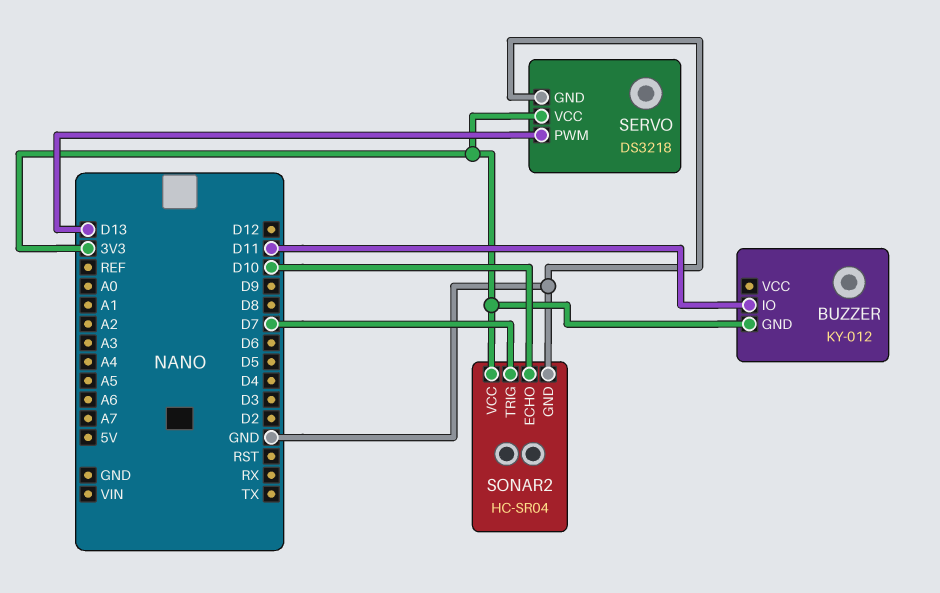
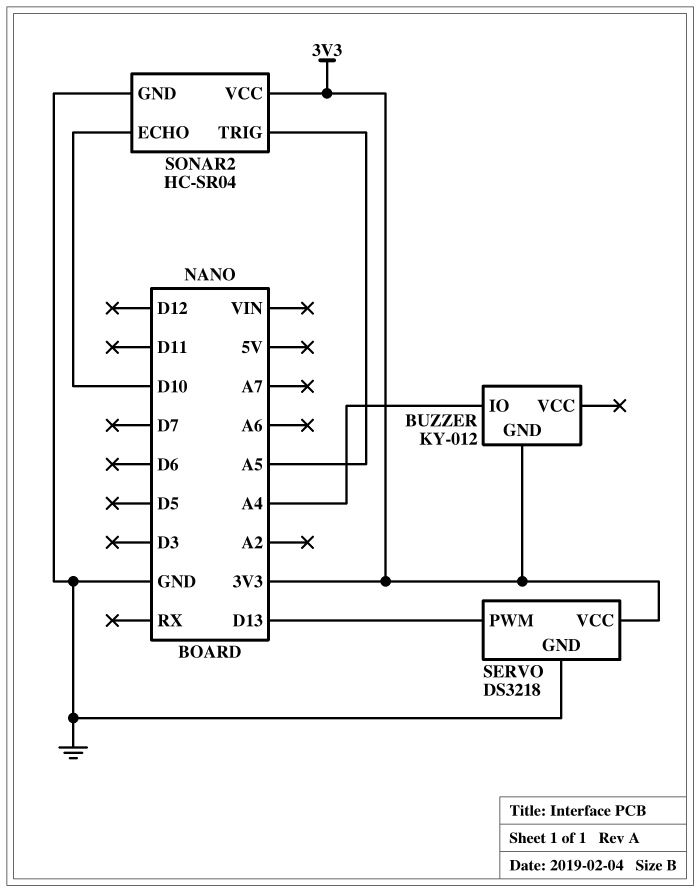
BUZZER pin IO: D11 -> A4
SONAR2 pin TRIG: D7 -> A5

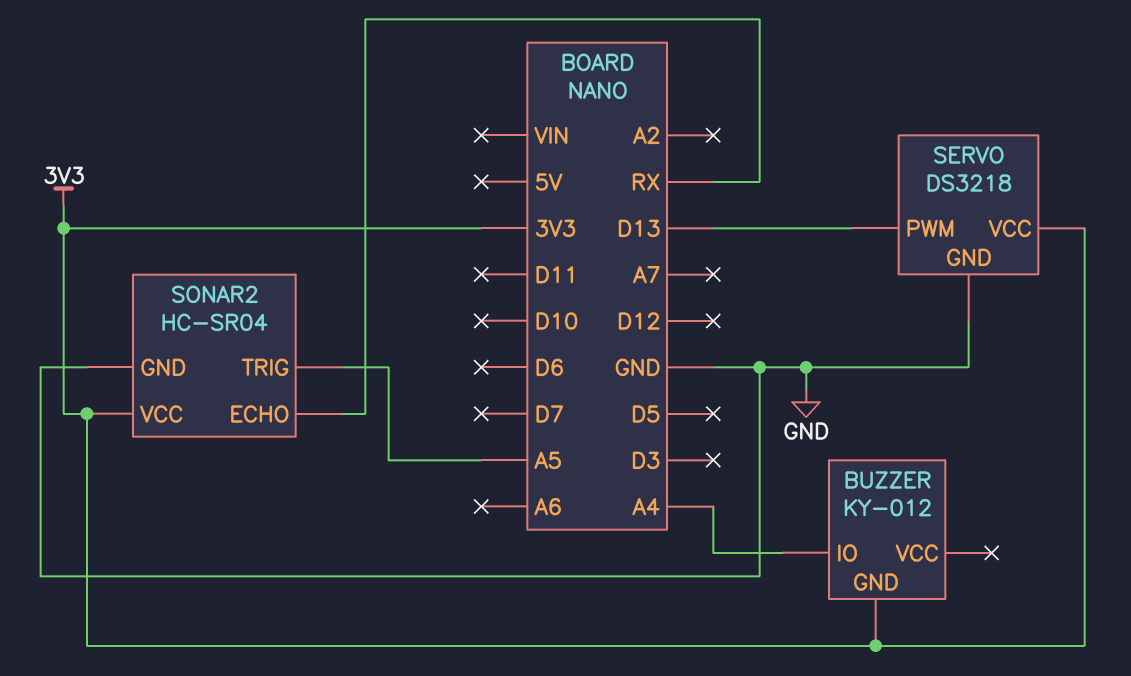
SONAR2 pin ECHO: D10 -> RX

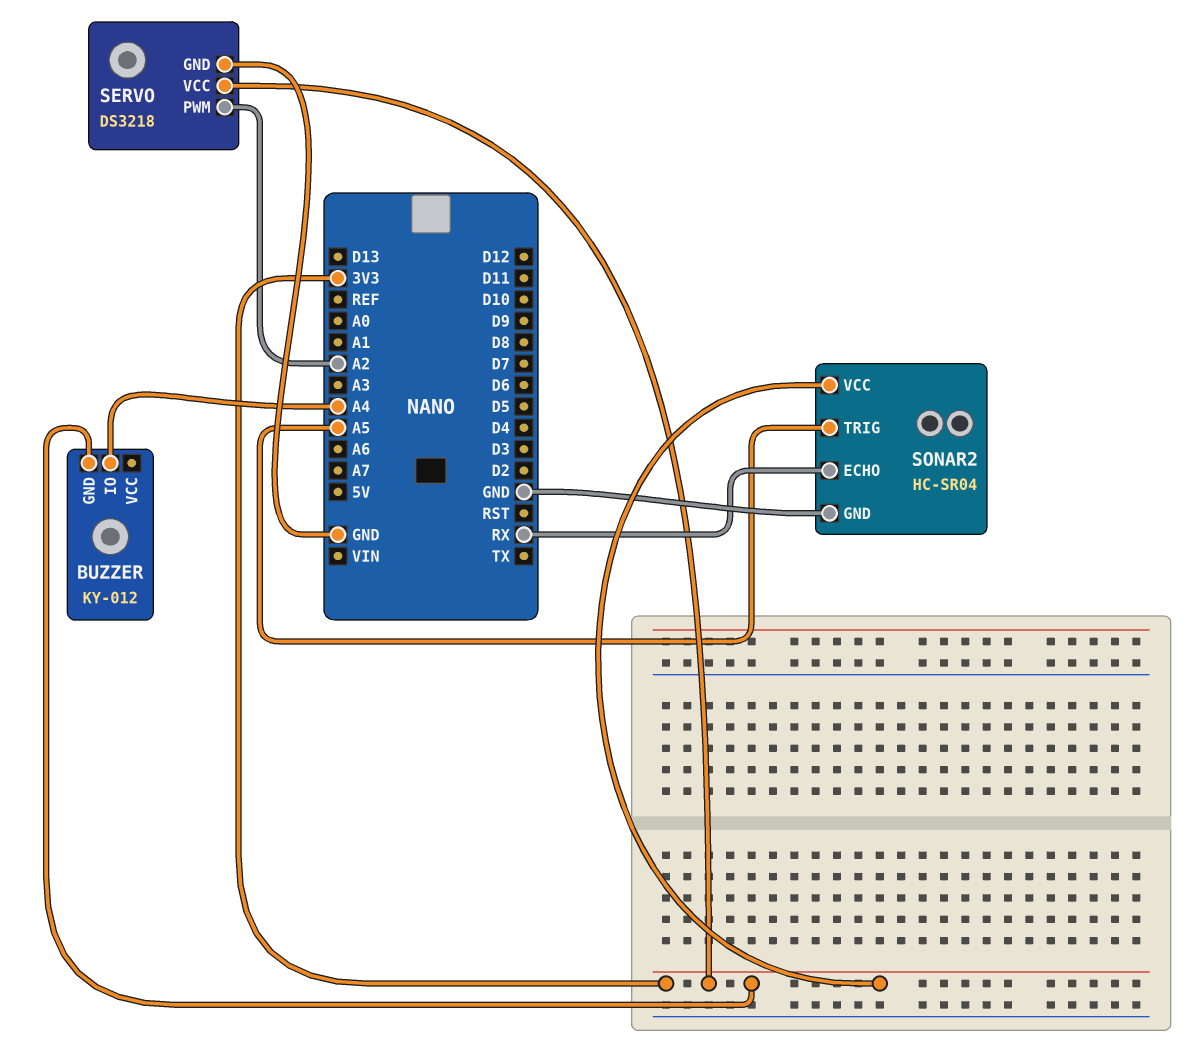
SERVO pin PWM: D13 -> A2

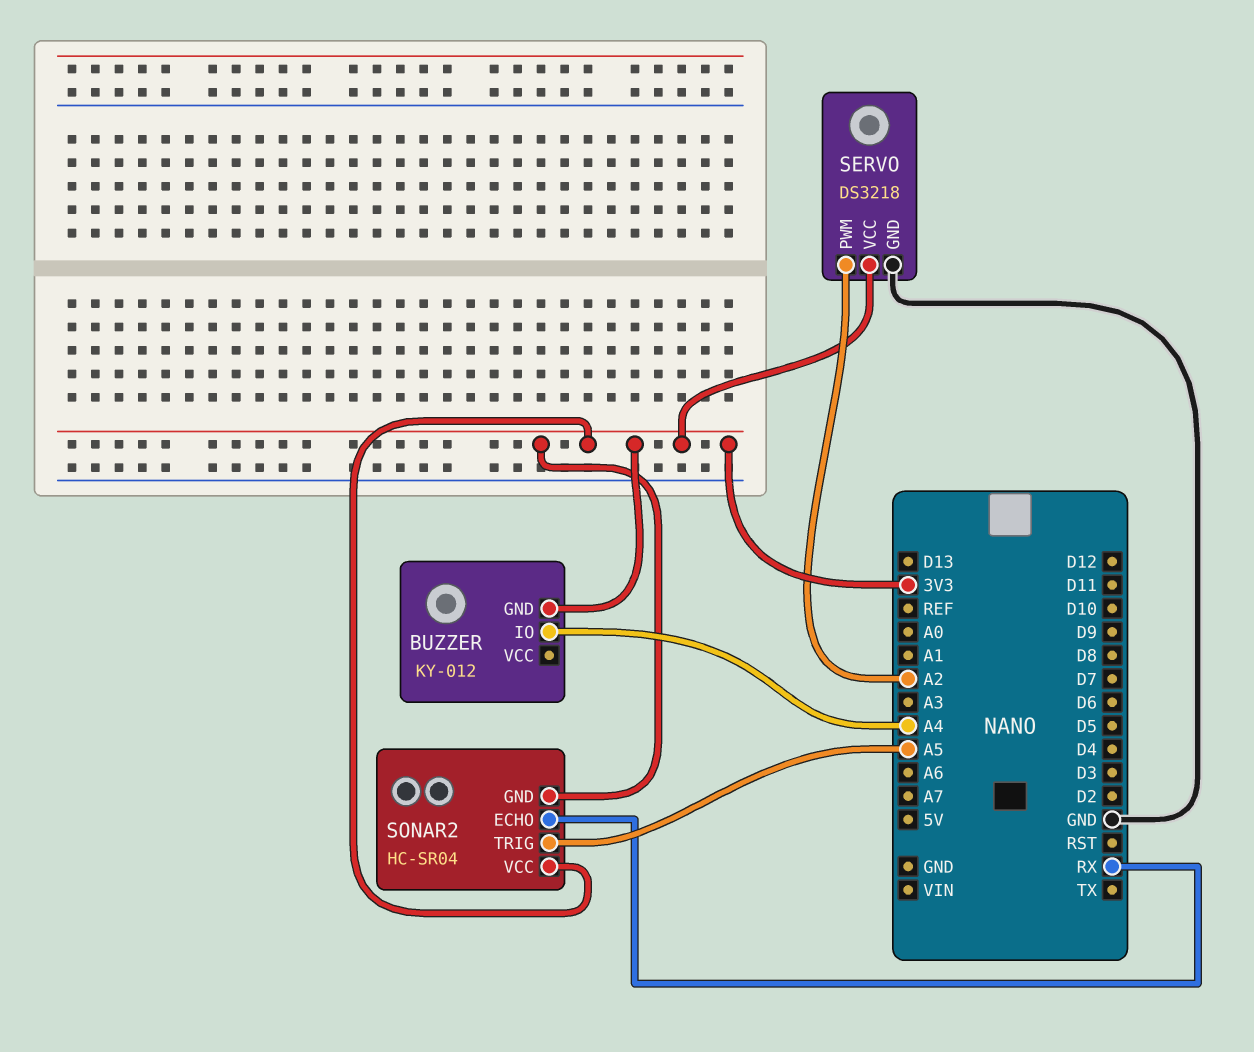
SONAR2 pin GND: GND -> 3V3

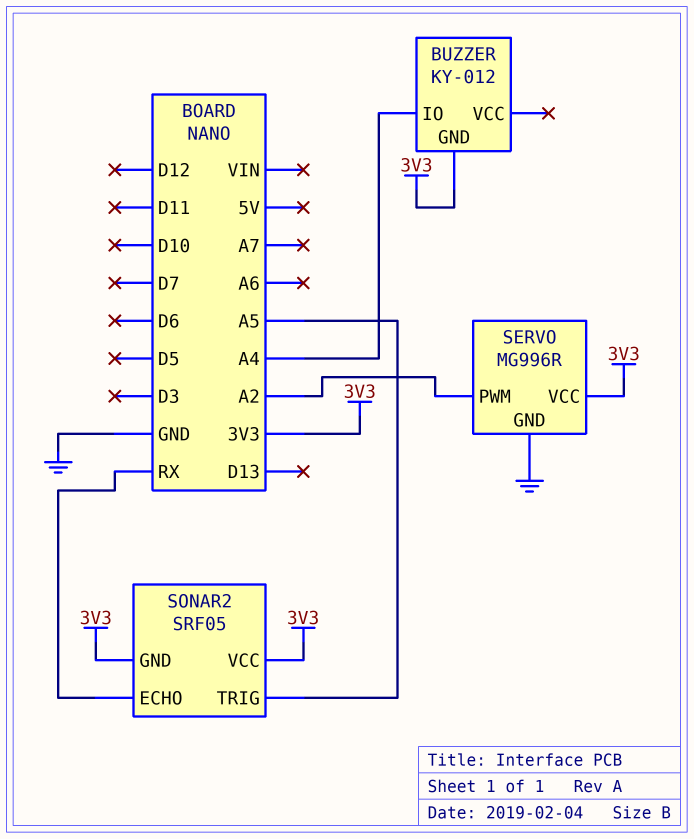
SERVO: DS3218 -> MG996R
SONAR2: HC-SR04 -> SRF05

